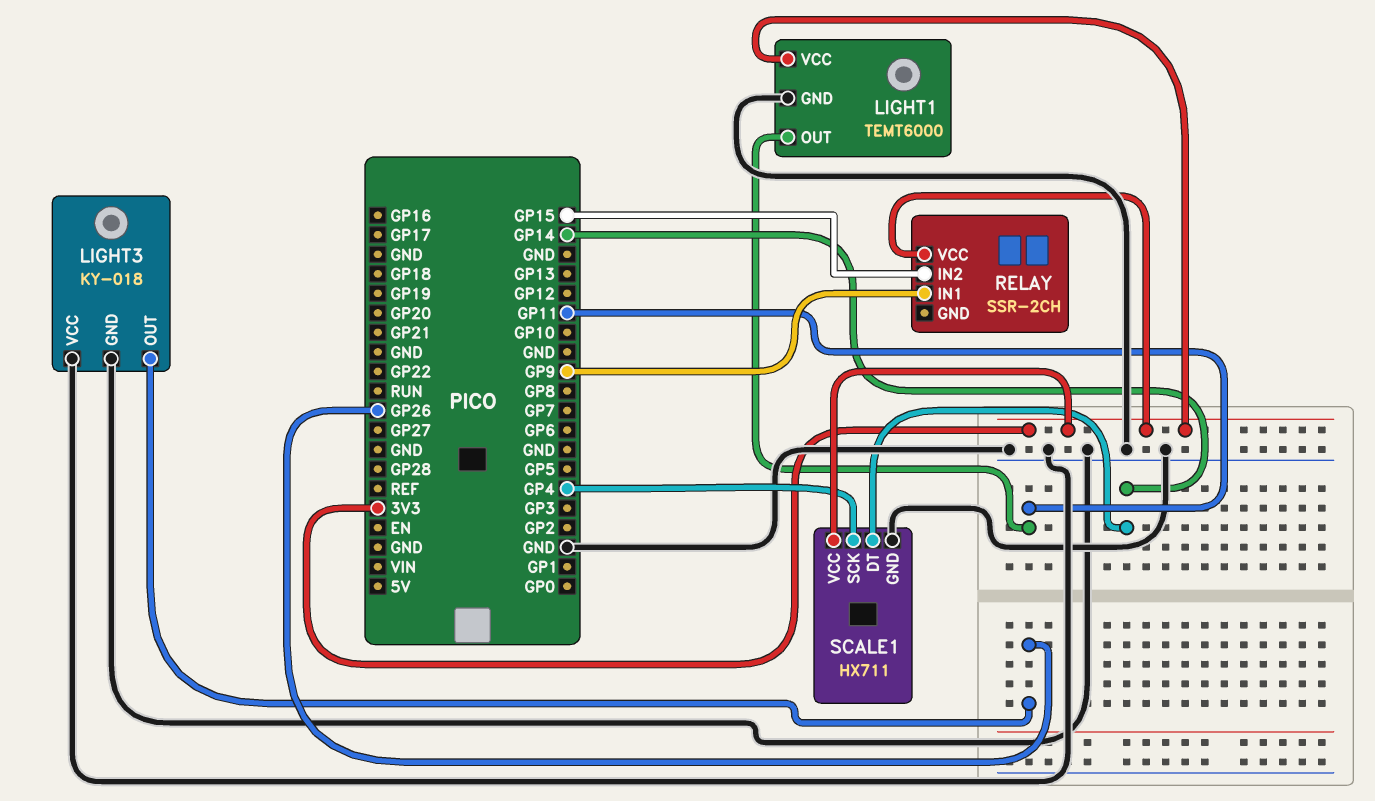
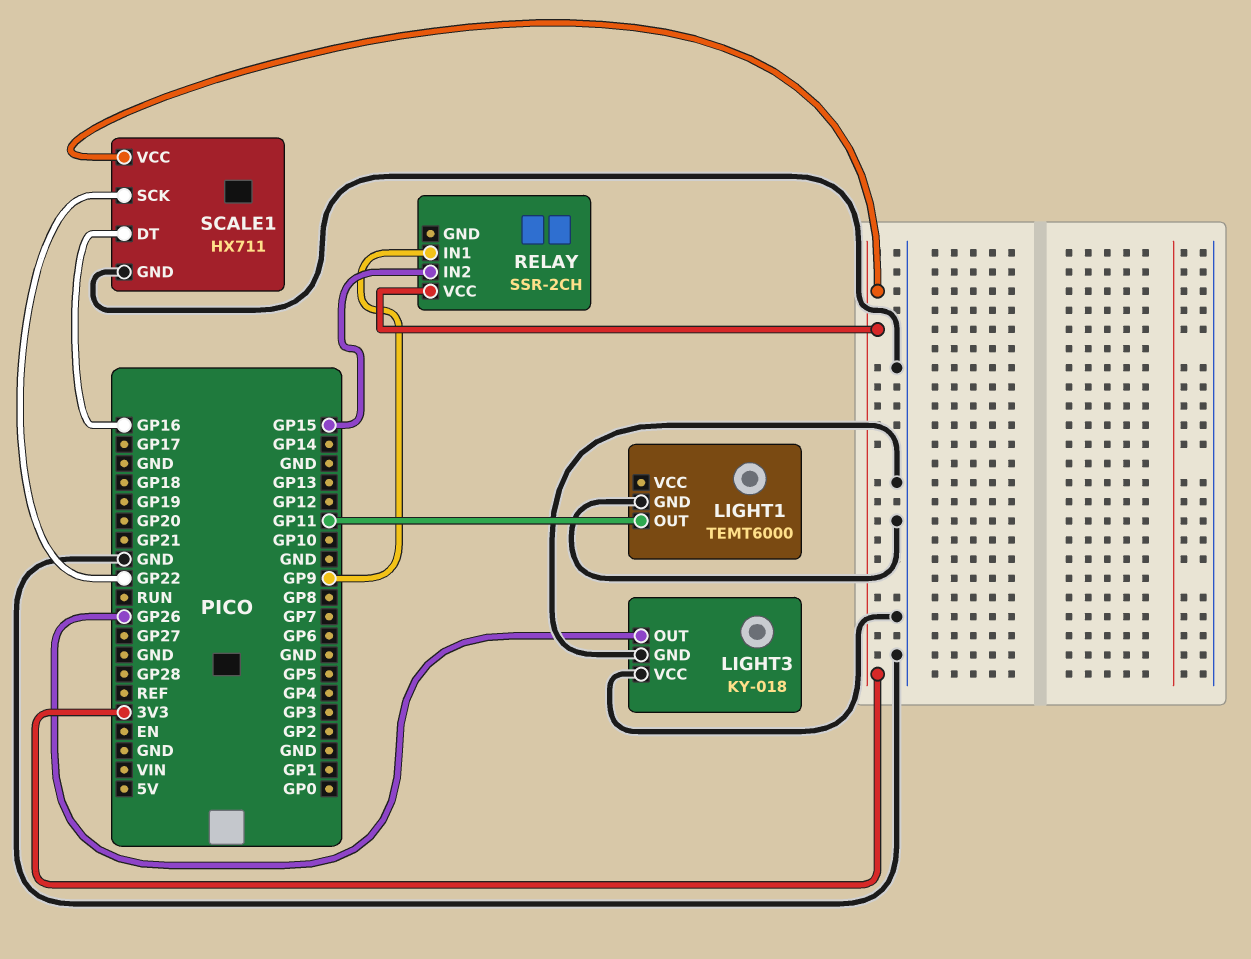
LIGHT1 pin VCC: 3V3 -> none
SCALE1 pin DT: GP14 -> GP16
SCALE1 pin SCK: GP4 -> GP22

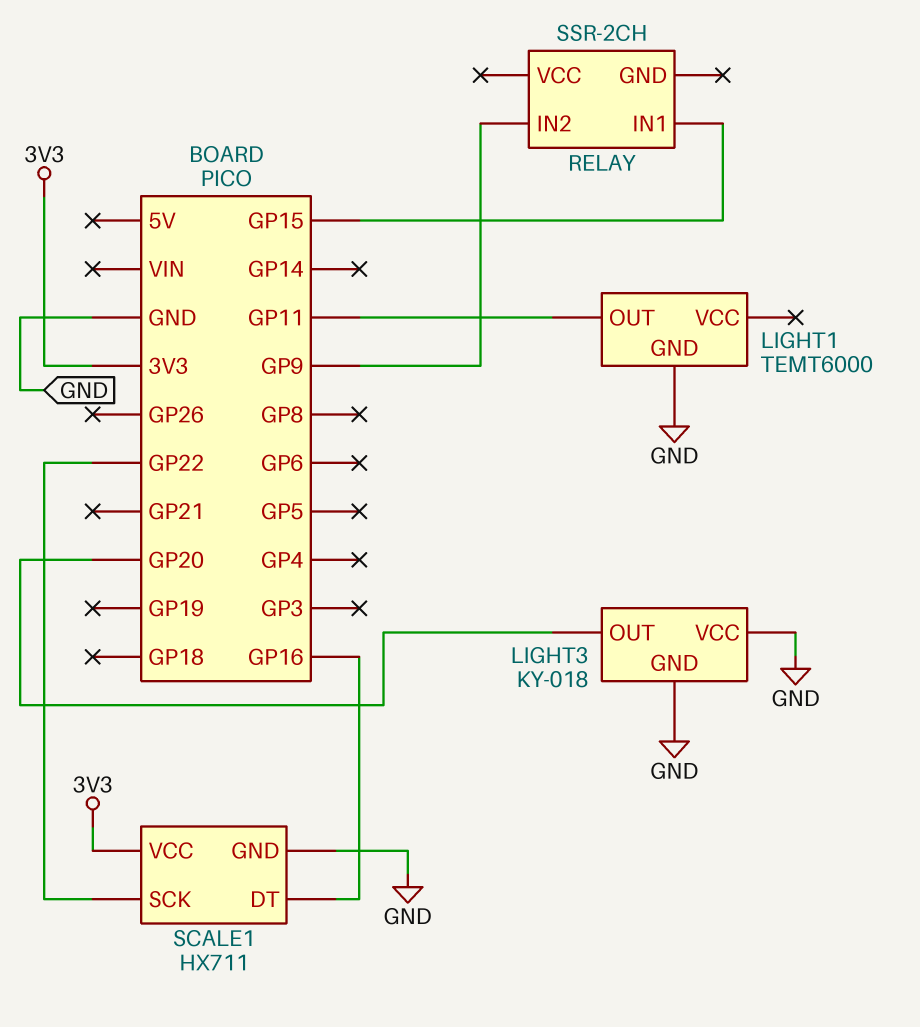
LIGHT3 pin OUT: GP26 -> GP20
RELAY pin IN1: GP9 -> GP15
RELAY pin IN2: GP15 -> GP9
RELAY pin VCC: 3V3 -> none

